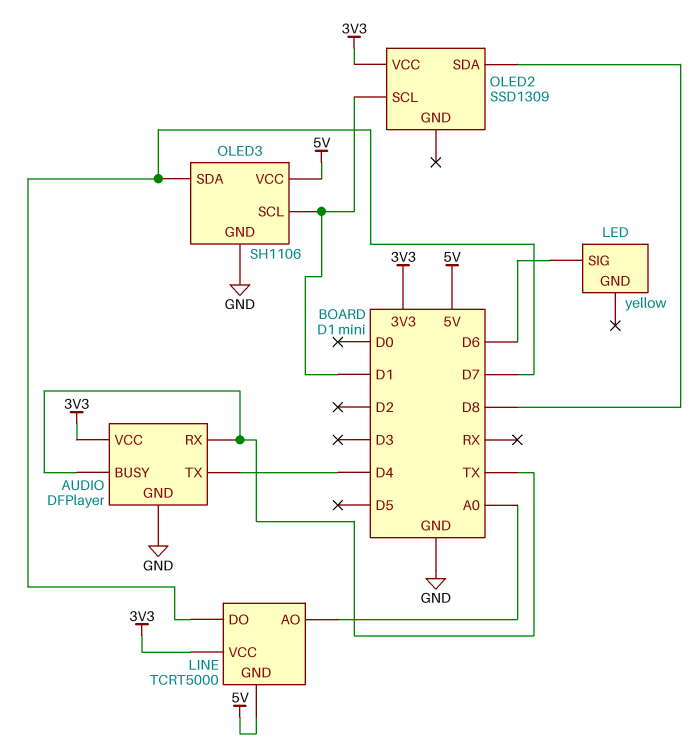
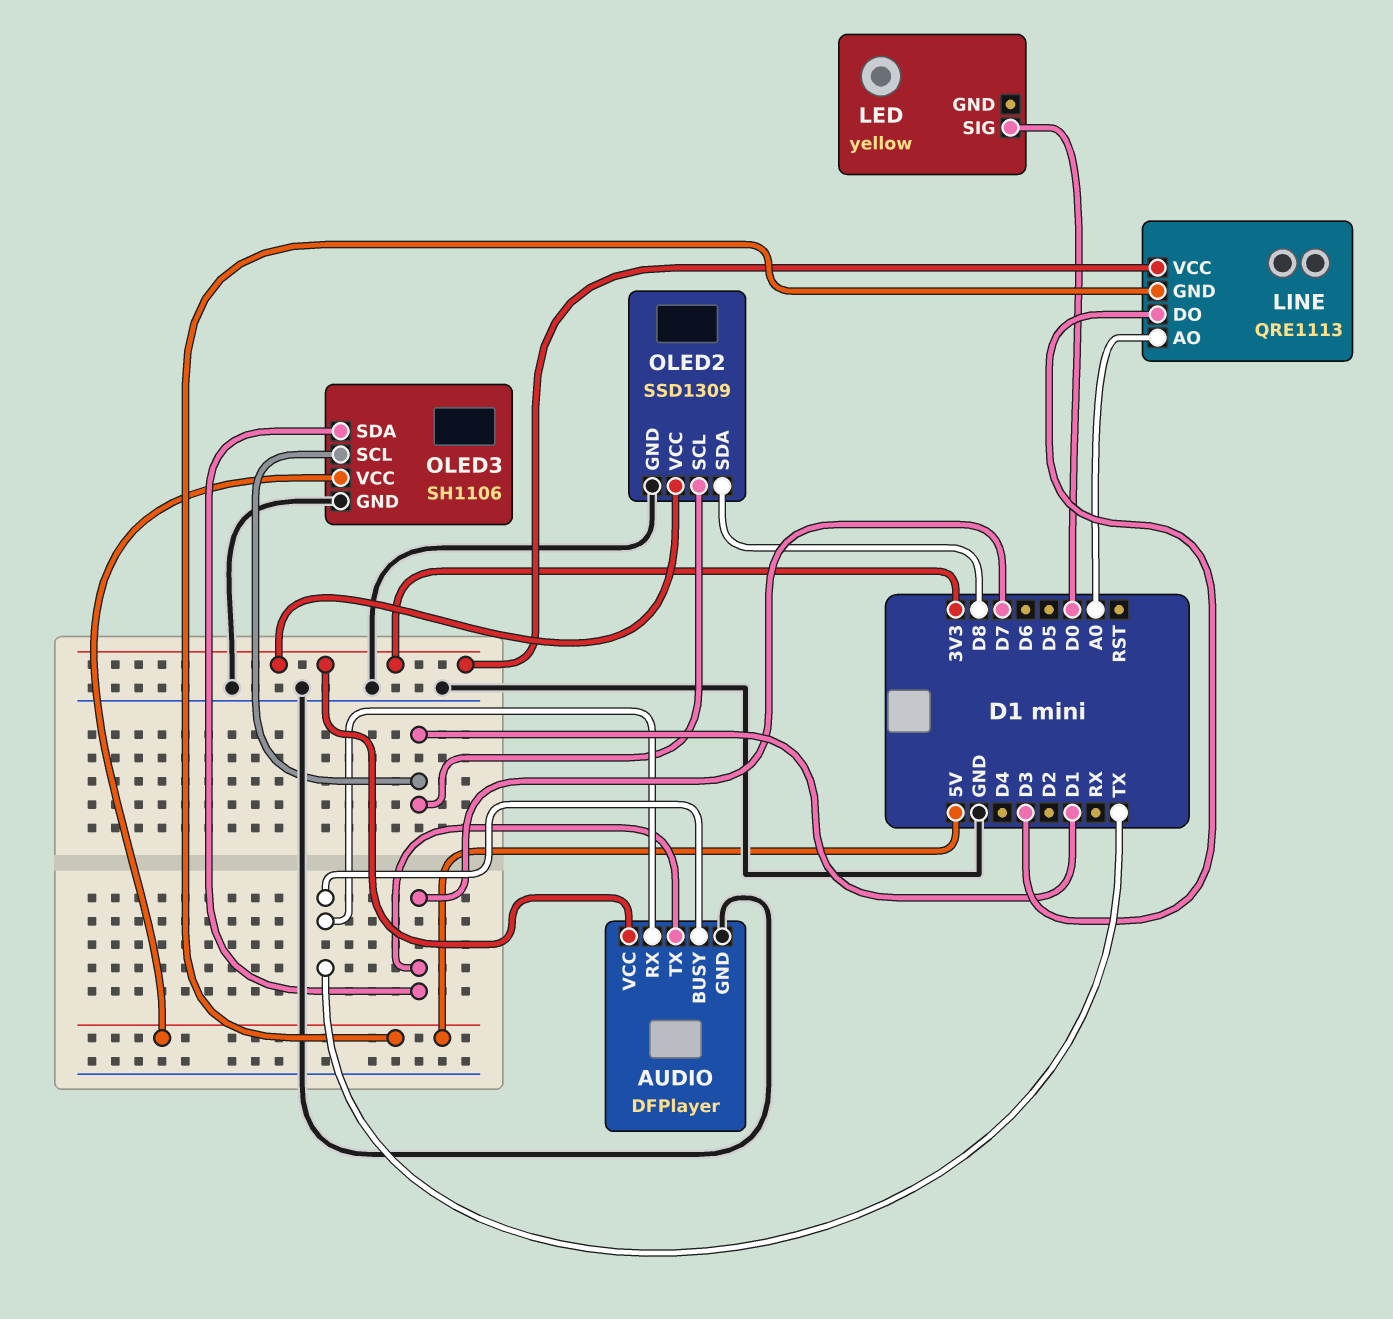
AUDIO pin TX: D4 -> D7
LED pin SIG: D6 -> D0
LINE: TCRT5000 -> QRE1113
LINE pin DO: D7 -> D3
OLED2 pin GND: none -> GND

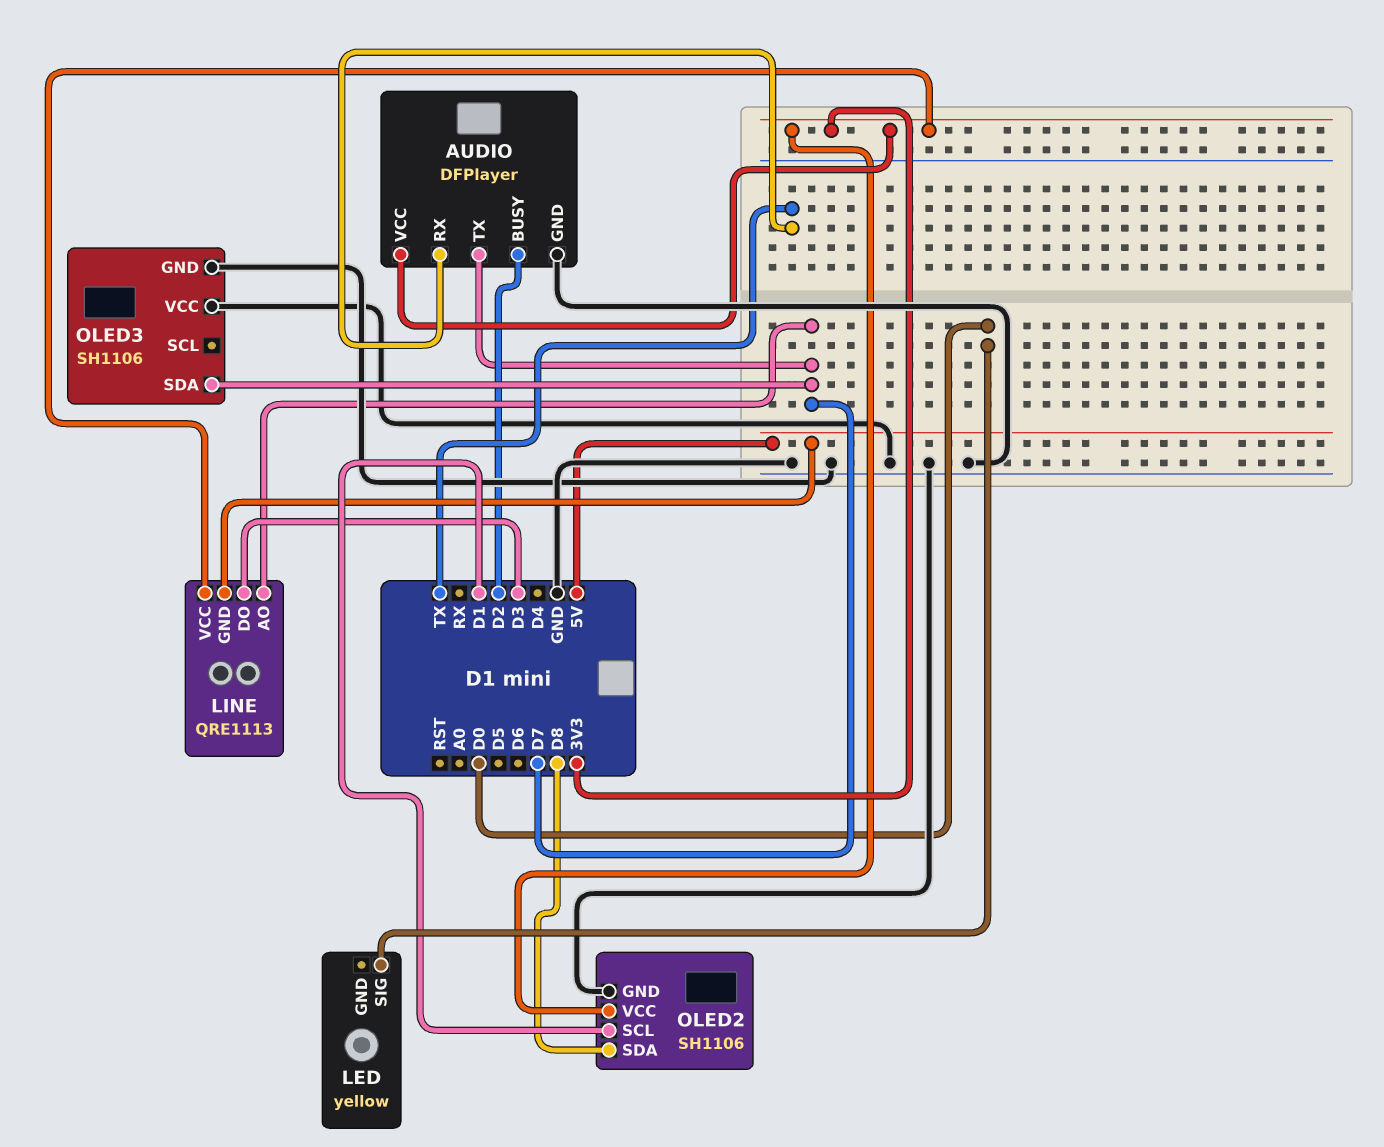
AUDIO pin BUSY: TX -> D2
LINE pin AO: A0 -> D7
OLED2: SSD1309 -> SH1106
OLED3 pin SCL: D1 -> none
OLED3 pin VCC: 5V -> GND

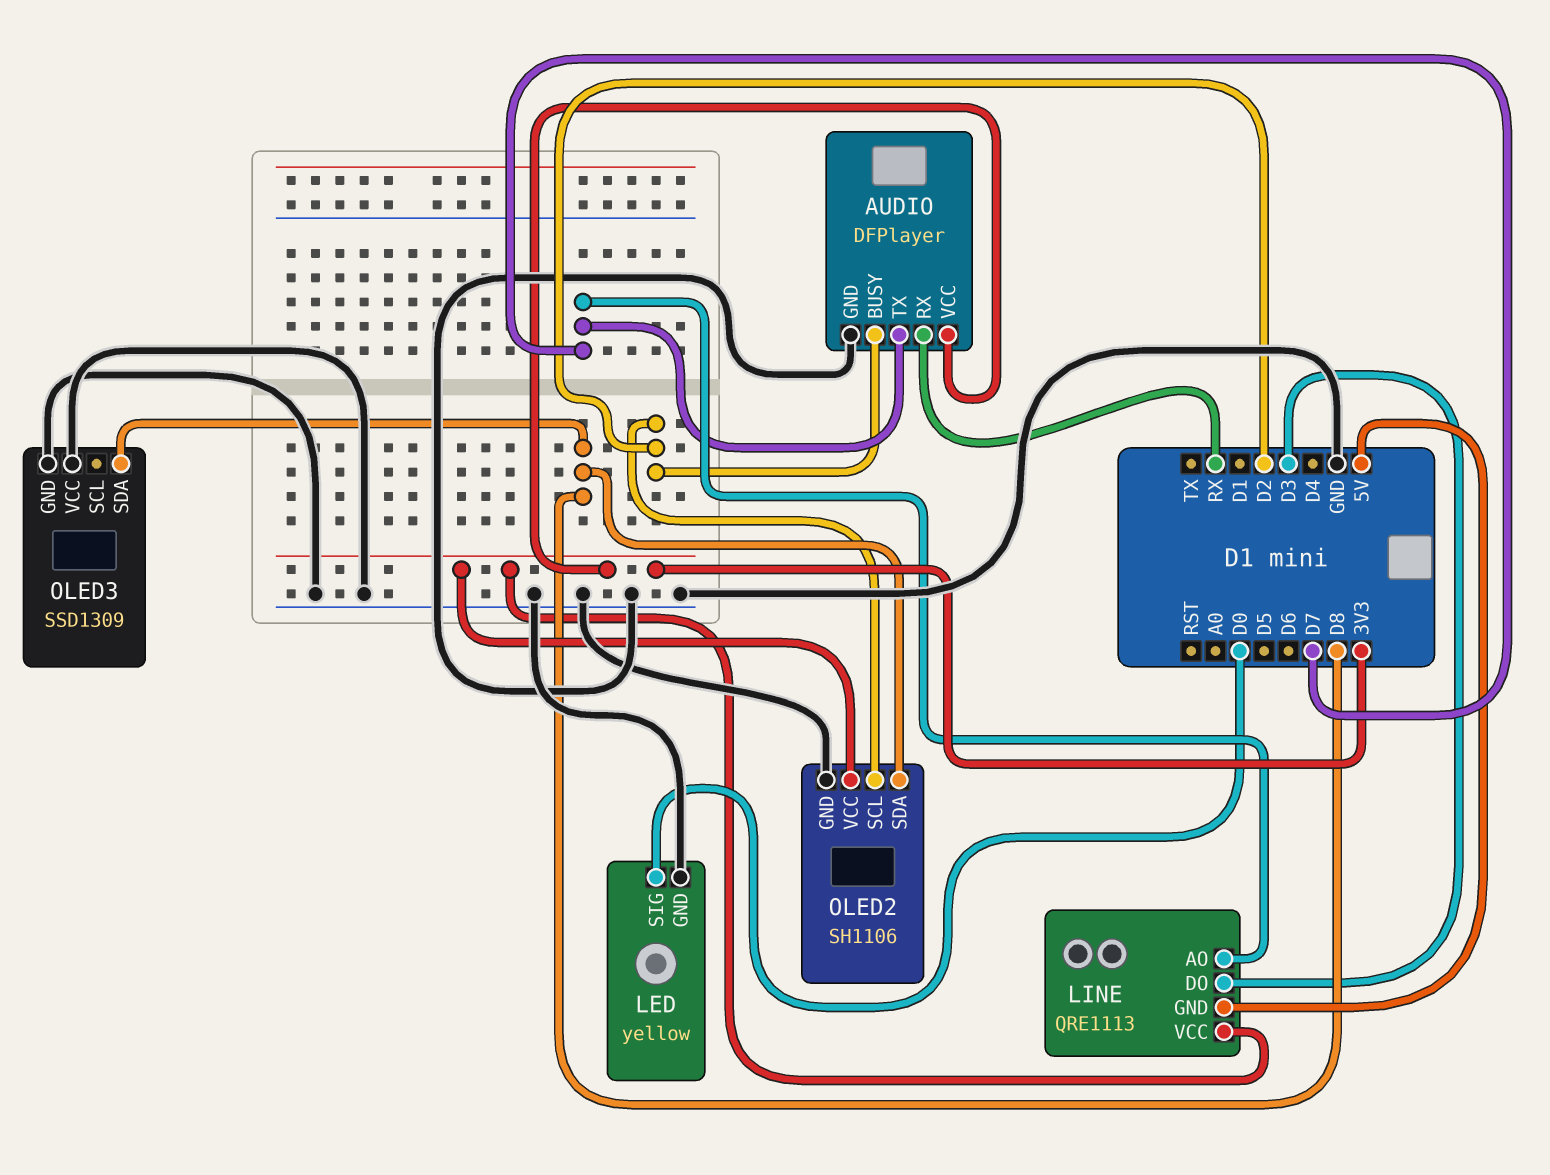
AUDIO pin RX: TX -> RX
LED pin GND: none -> GND
OLED2 pin SCL: D1 -> D2
OLED3: SH1106 -> SSD1309
OLED3 pin SDA: D7 -> D8

